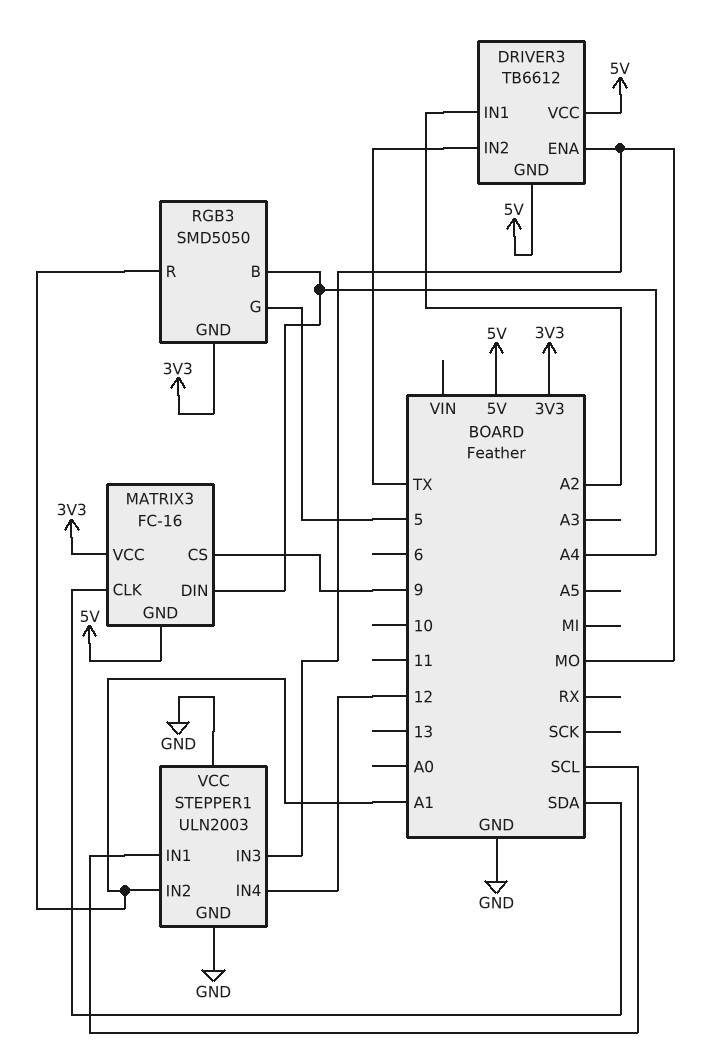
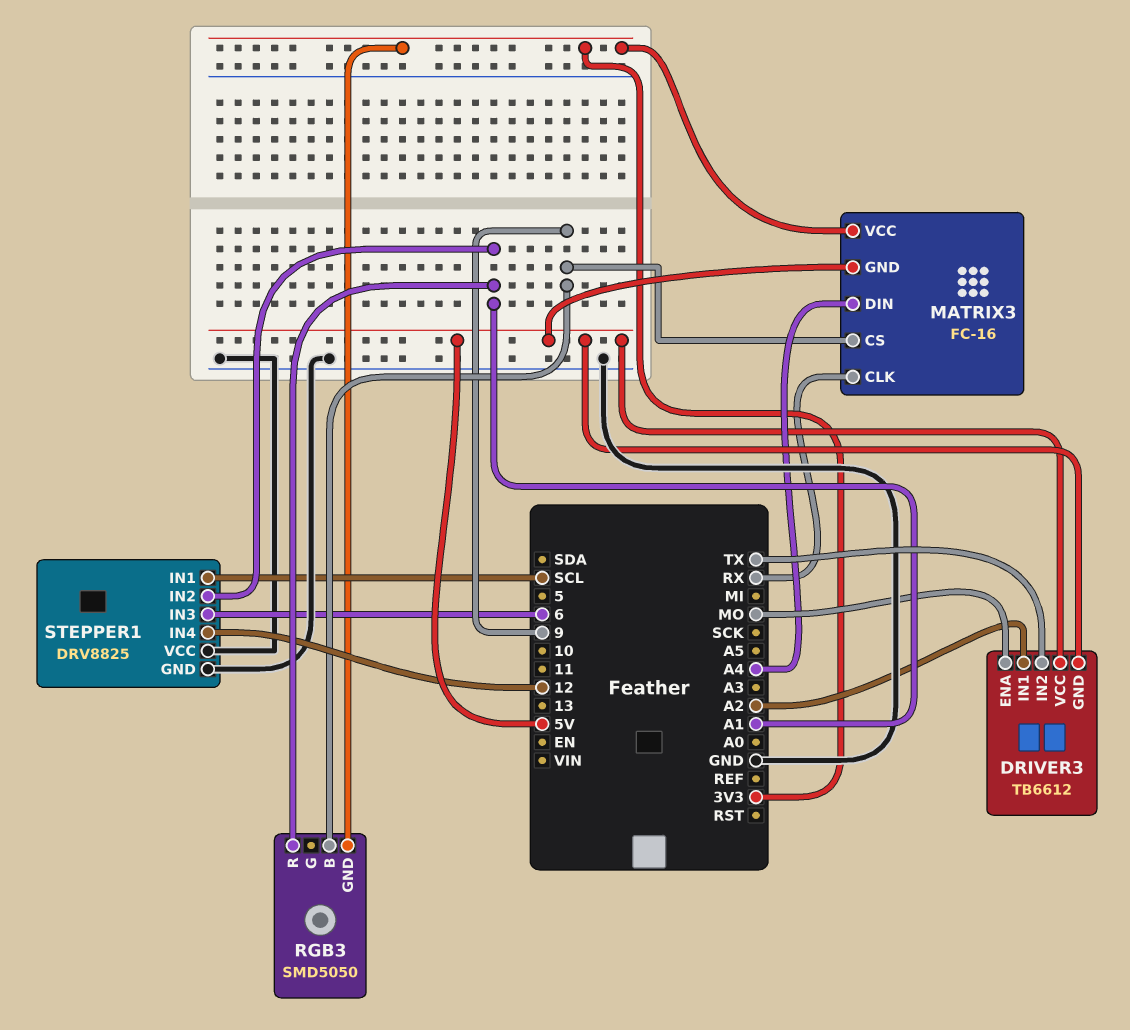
MATRIX3 pin CLK: SDA -> RX
RGB3 pin B: A4 -> 9
RGB3 pin G: 5 -> none
STEPPER1: ULN2003 -> DRV8825
STEPPER1 pin IN3: MO -> 6

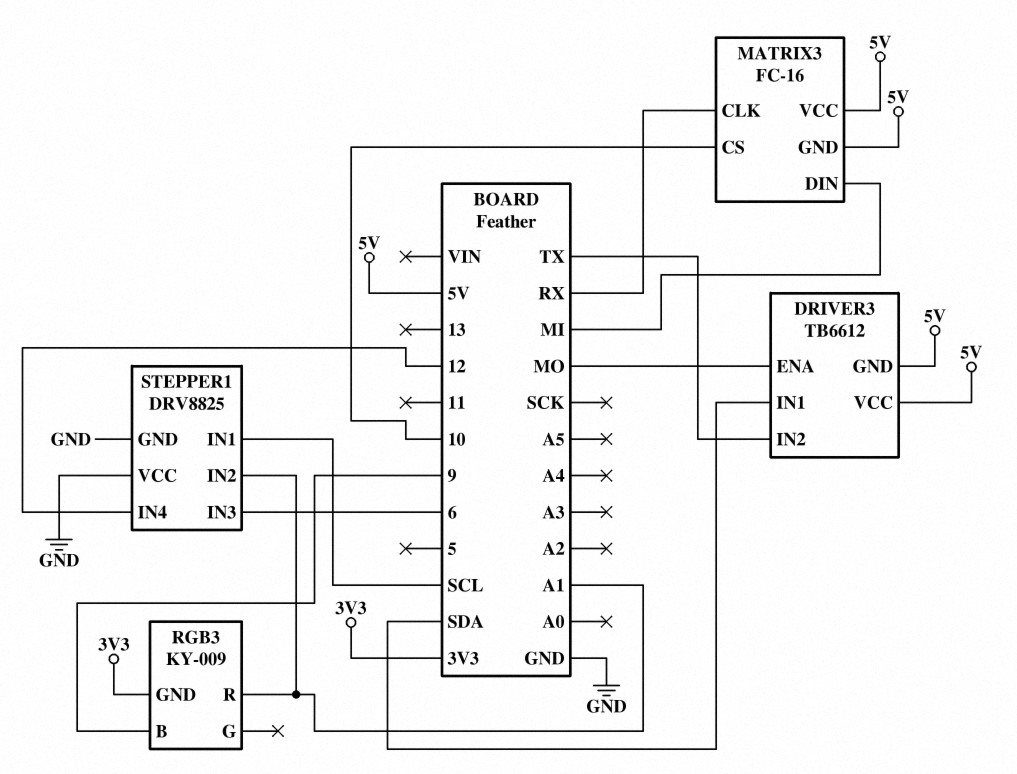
DRIVER3 pin IN1: A2 -> SDA
MATRIX3 pin CS: 9 -> 10
MATRIX3 pin DIN: A4 -> MI
MATRIX3 pin VCC: 3V3 -> 5V
RGB3: SMD5050 -> KY-009

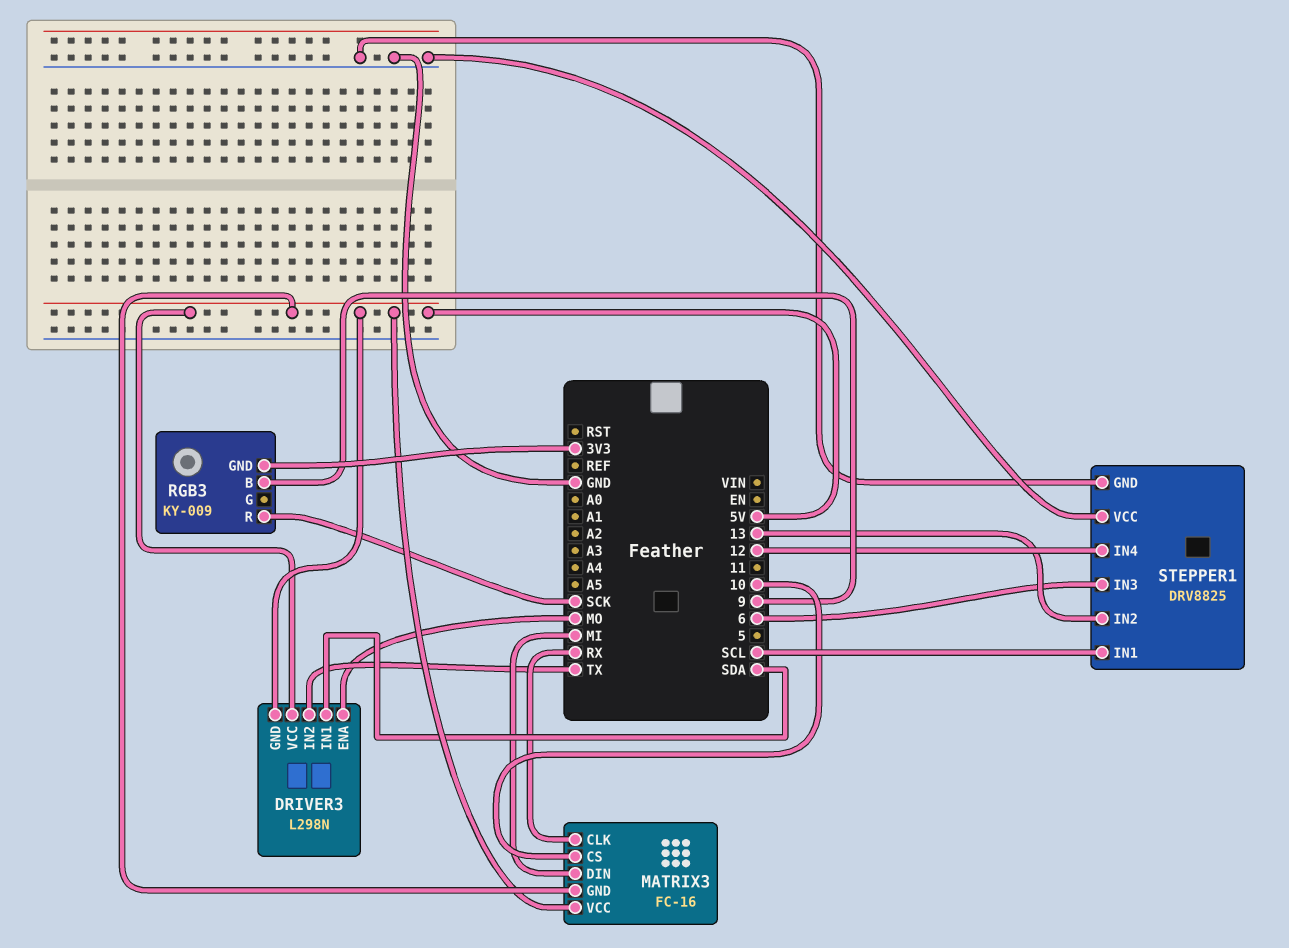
DRIVER3: TB6612 -> L298N
RGB3 pin R: A1 -> SCK
STEPPER1 pin IN2: A1 -> 13

